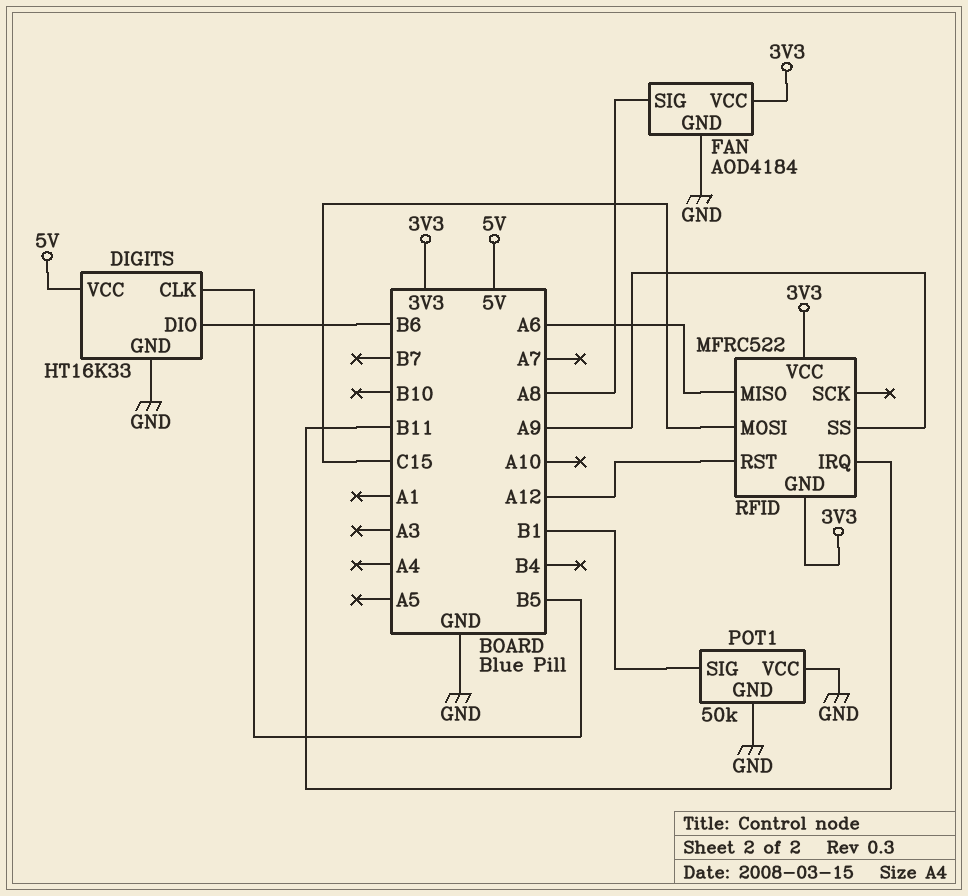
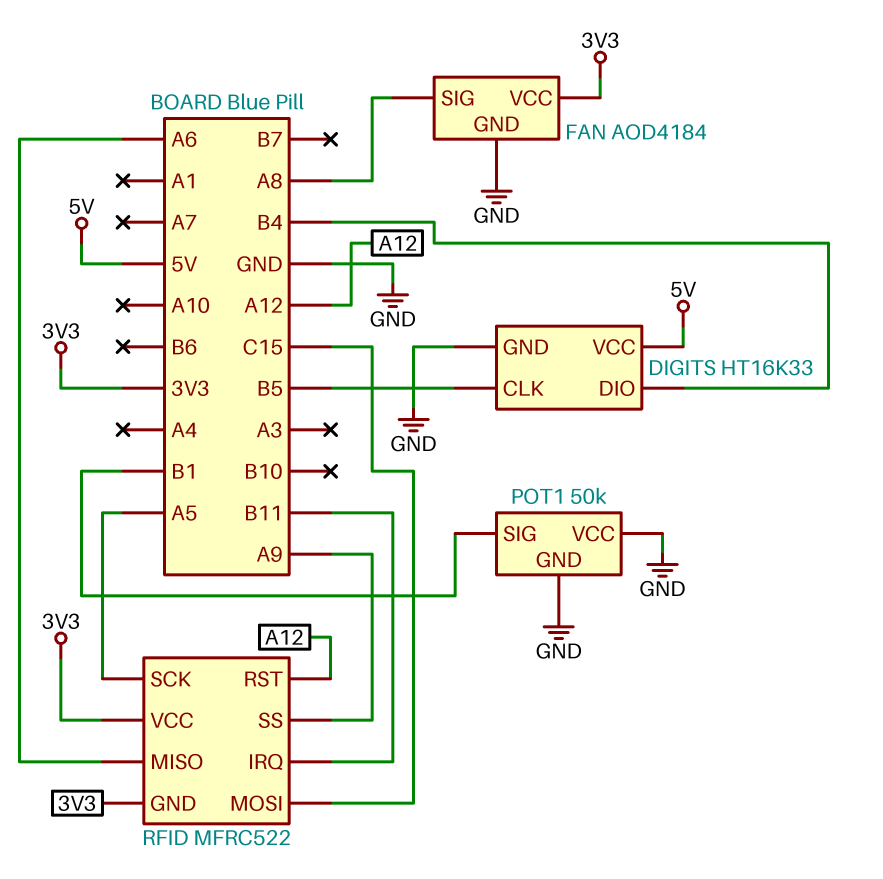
DIGITS pin DIO: B6 -> B4
RFID pin SCK: none -> A5

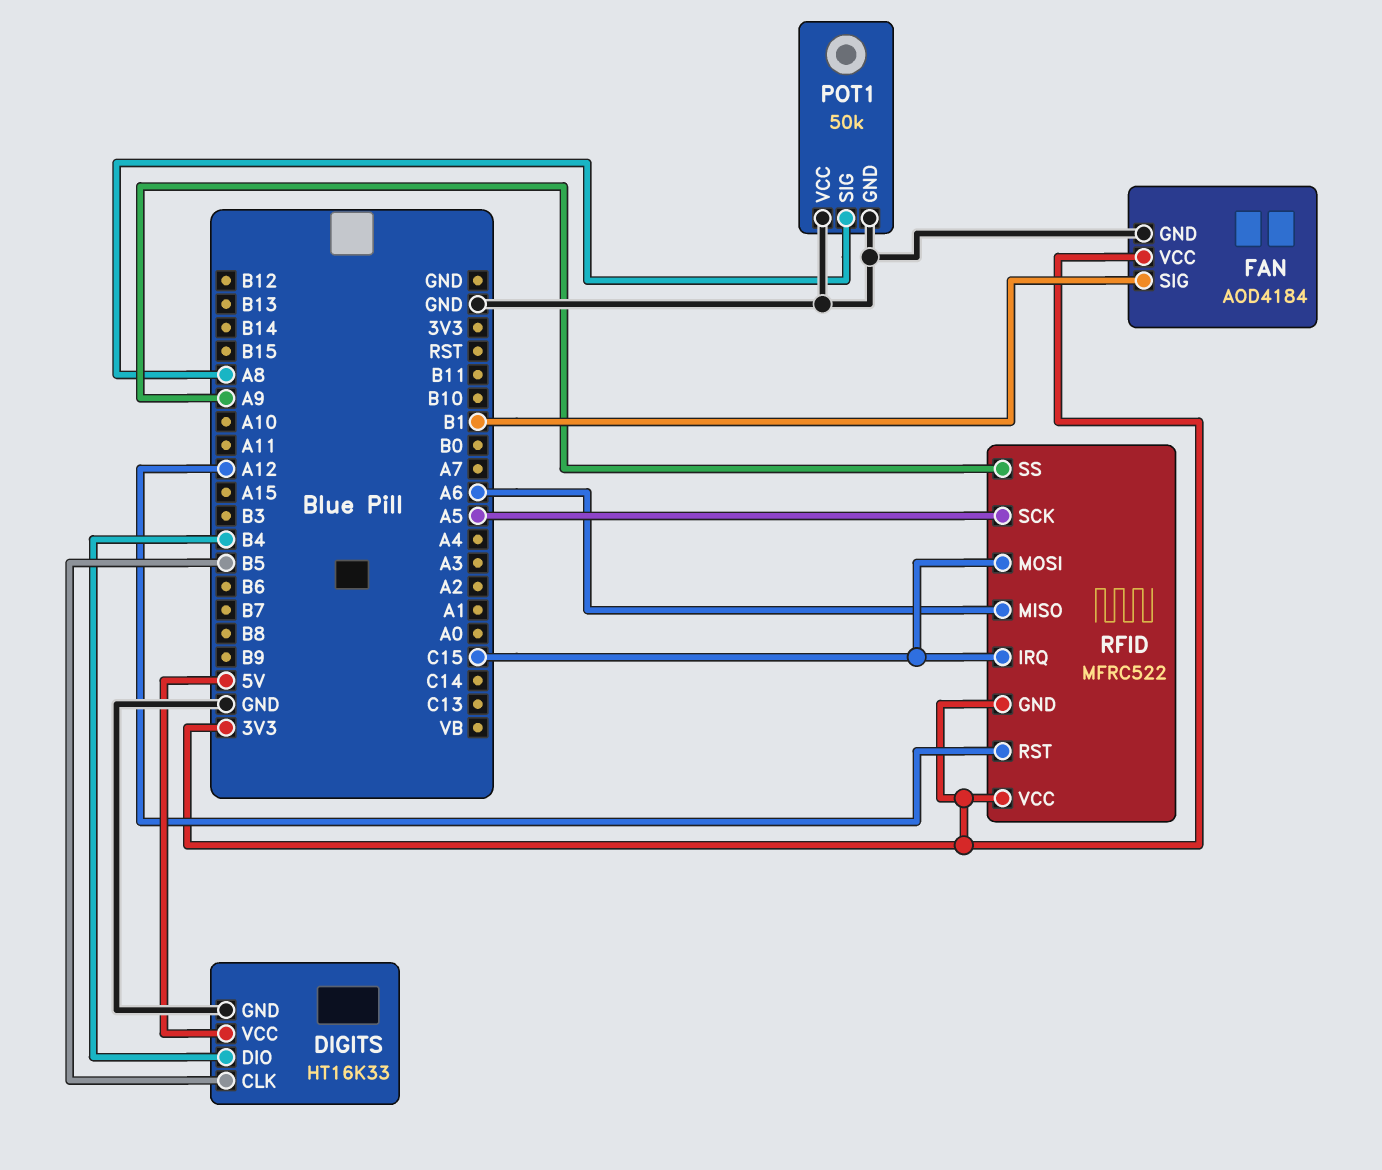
FAN pin SIG: A8 -> B1
POT1 pin SIG: B1 -> A8
RFID pin IRQ: B11 -> C15

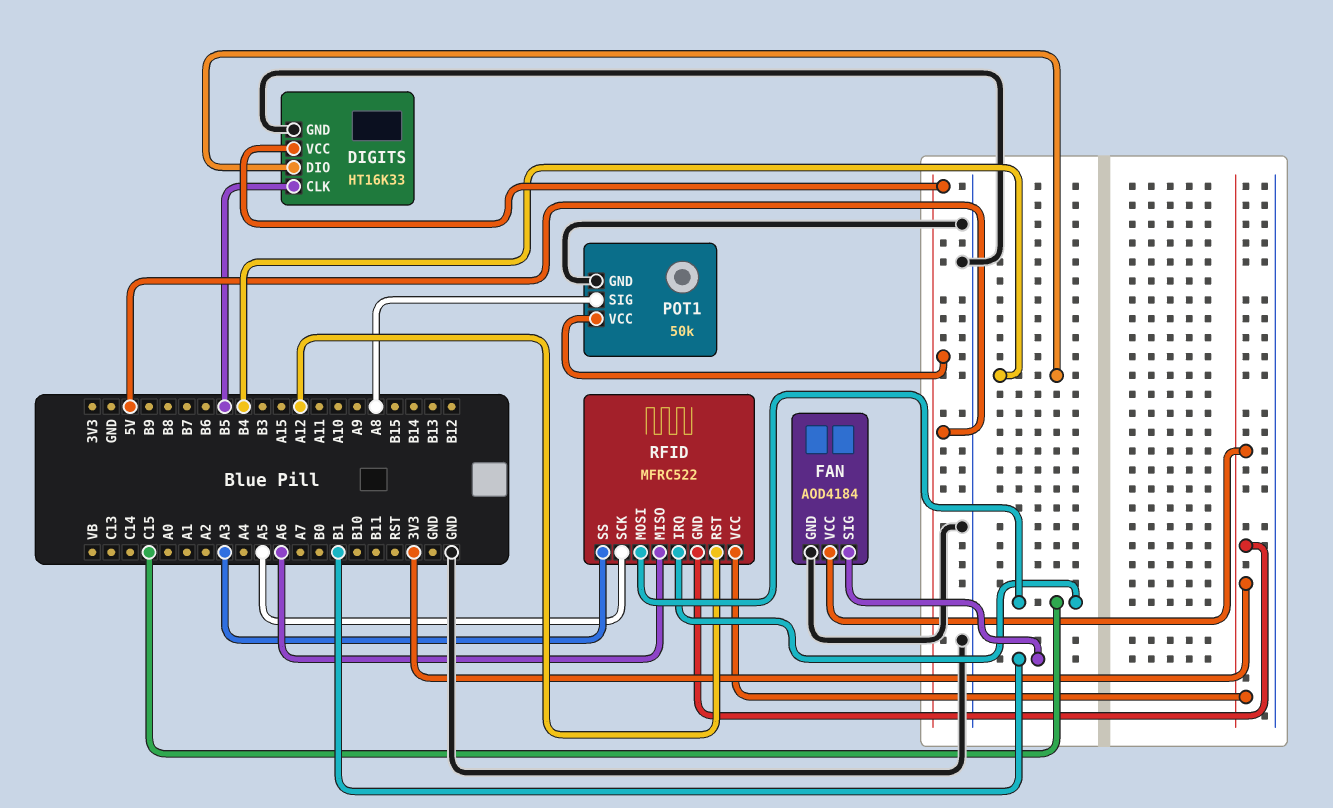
POT1 pin VCC: GND -> 5V
RFID pin SS: A9 -> A3

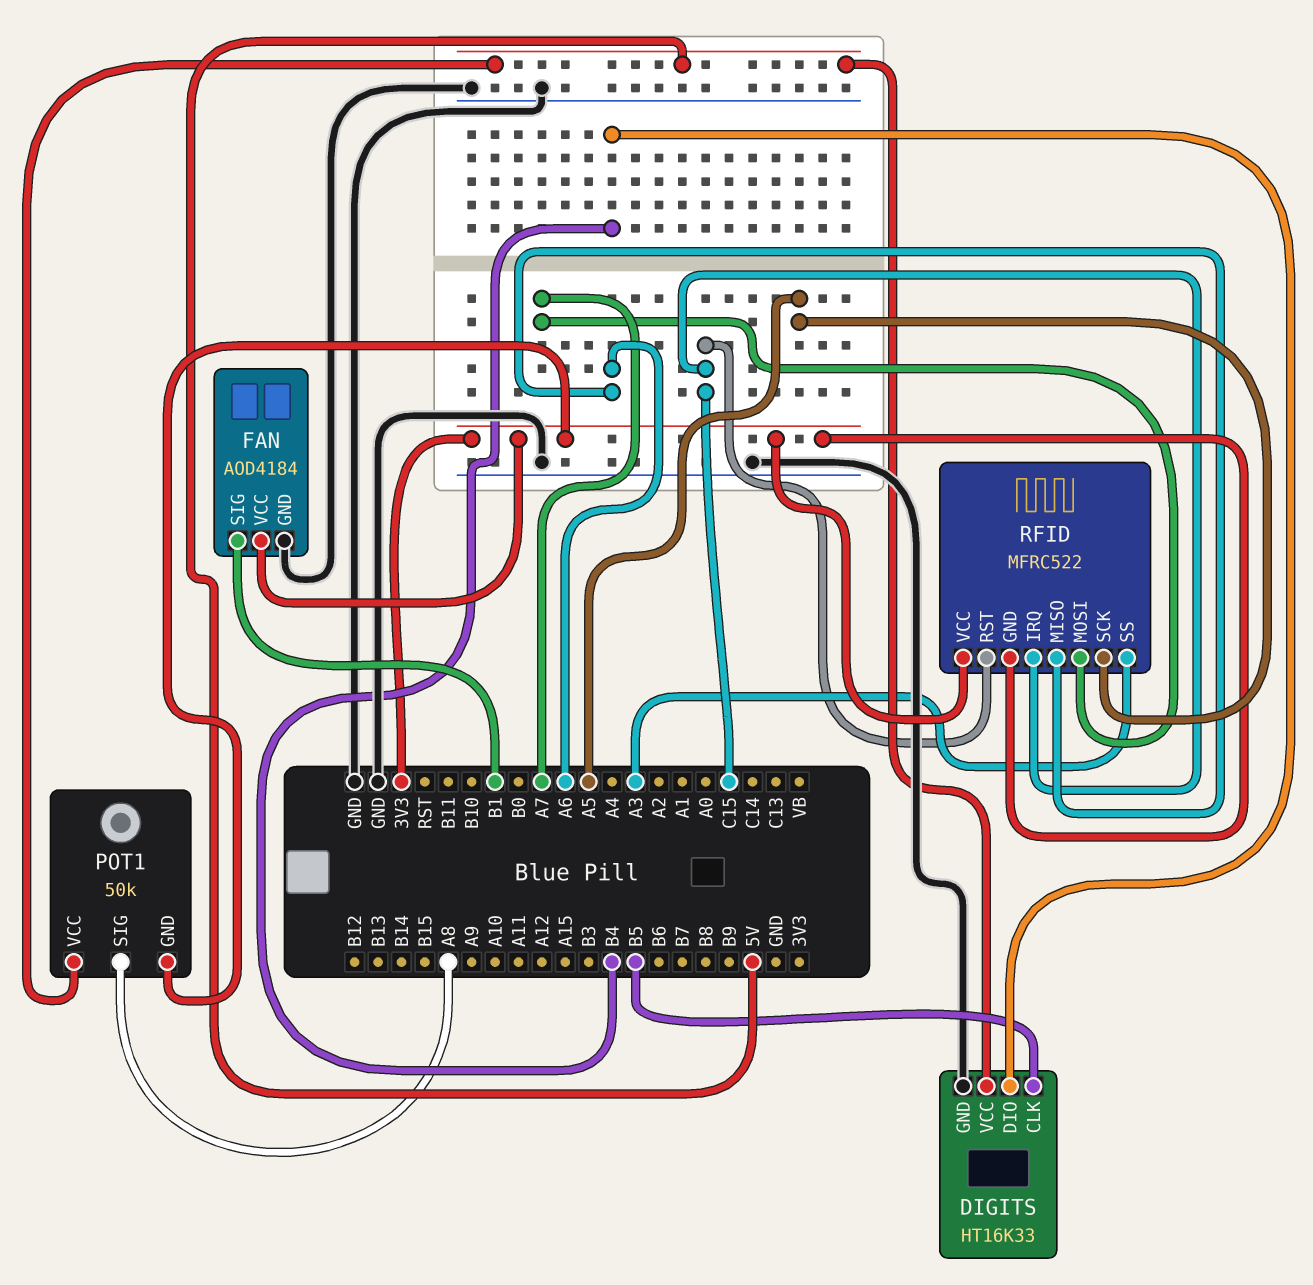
POT1 pin GND: GND -> 3V3
RFID pin MOSI: C15 -> A7
RFID pin RST: A12 -> C15

